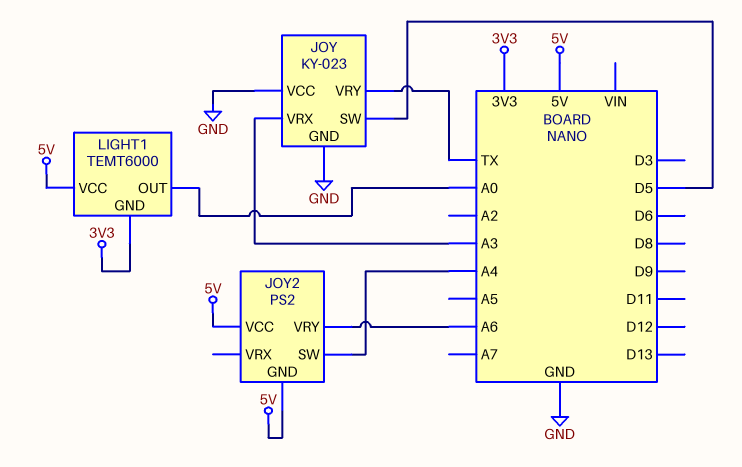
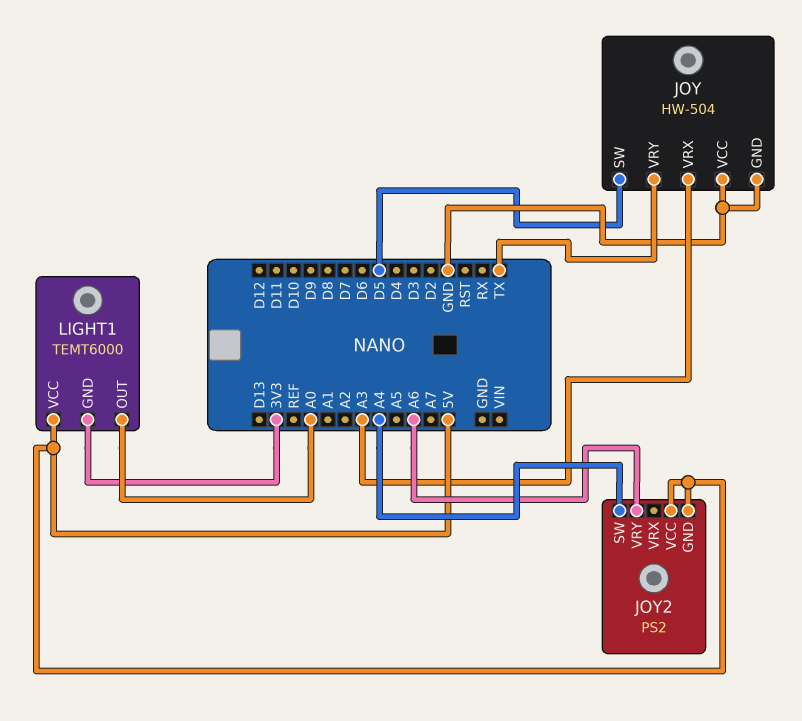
JOY: KY-023 -> HW-504

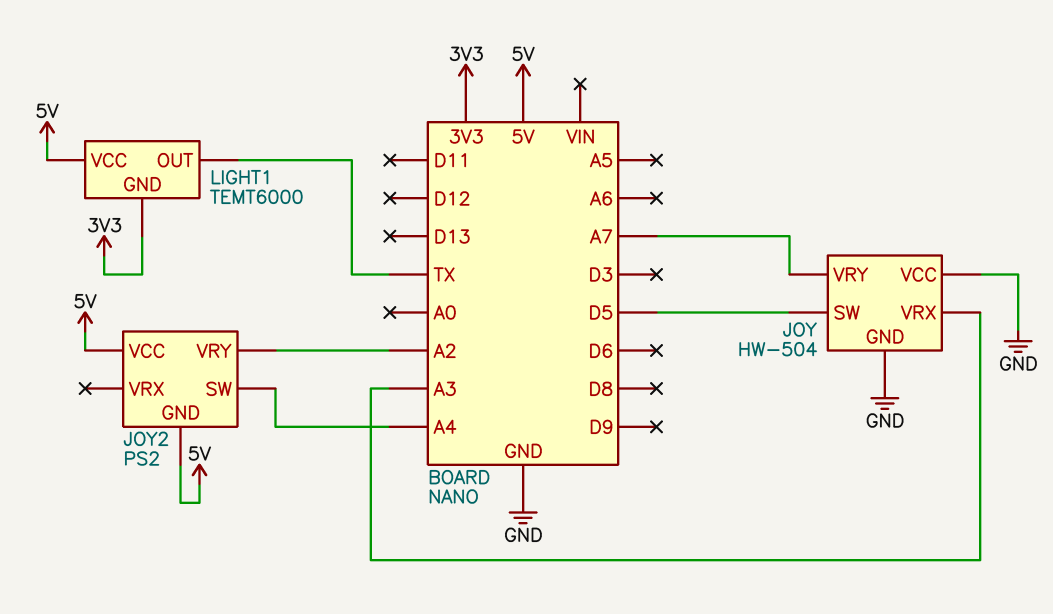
JOY pin VRY: TX -> A7
JOY2 pin VRY: A6 -> A2
LIGHT1 pin OUT: A0 -> TX

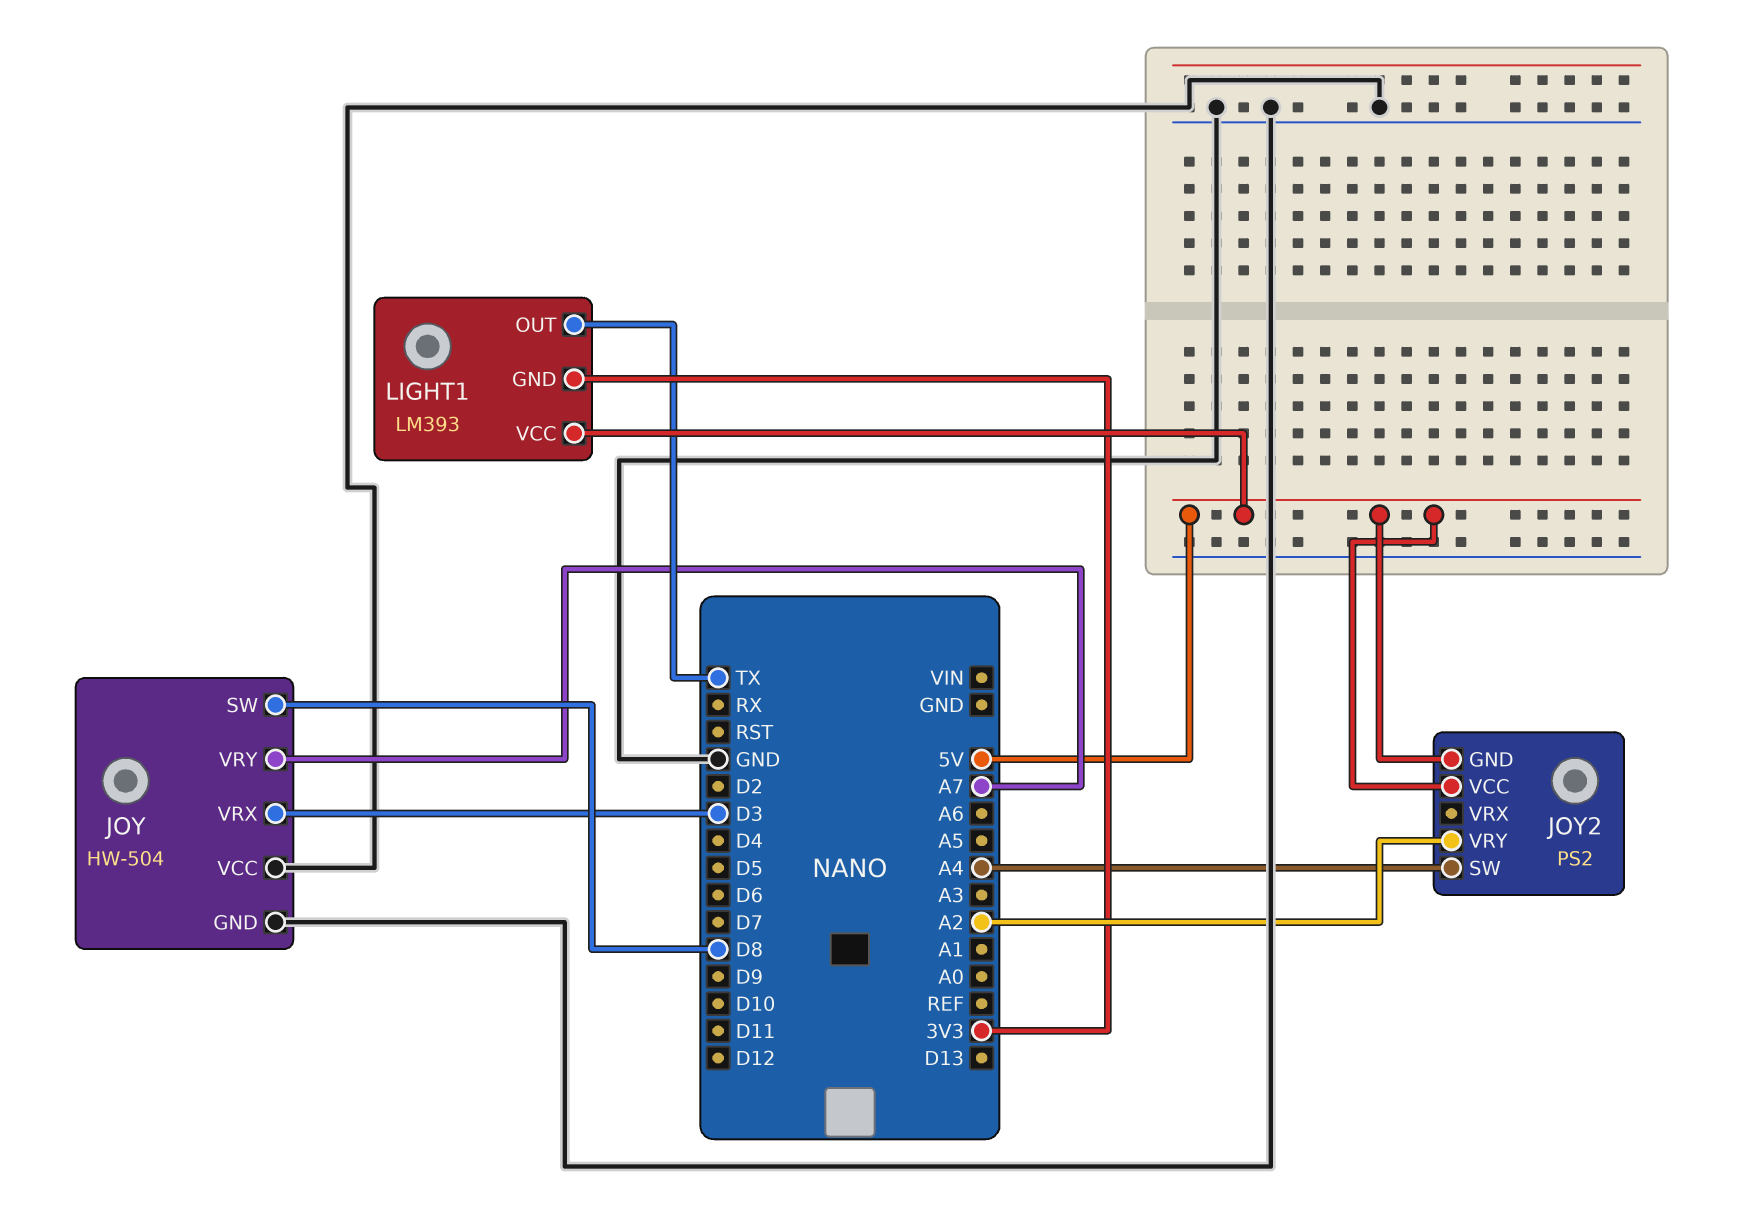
JOY pin SW: D5 -> D8
JOY pin VRX: A3 -> D3
LIGHT1: TEMT6000 -> LM393

